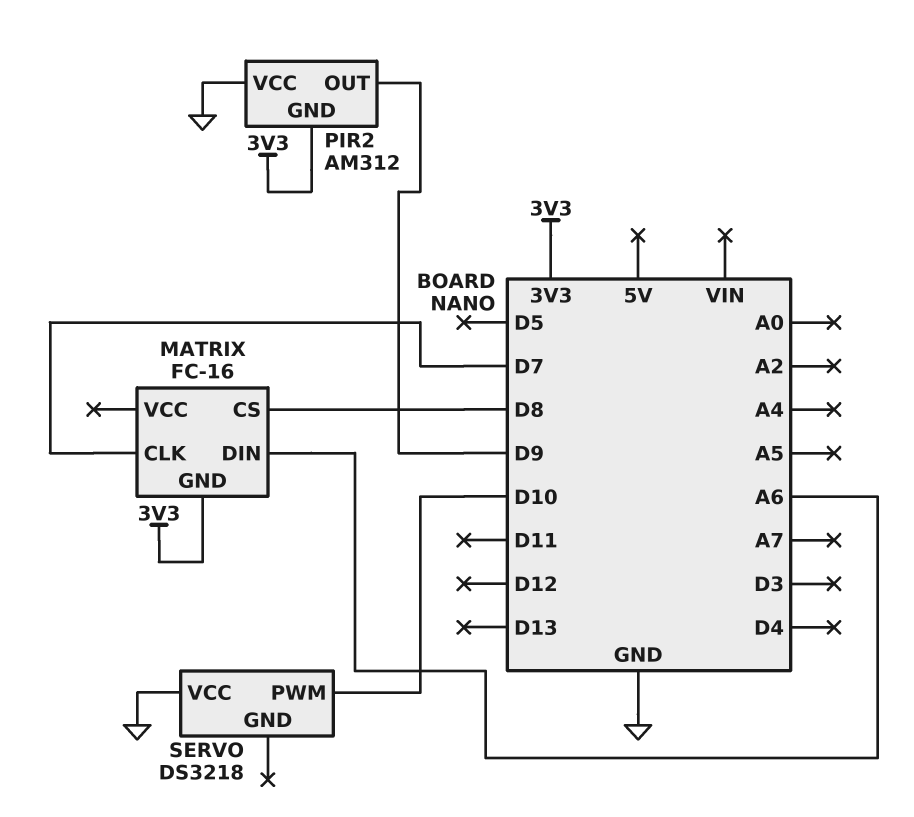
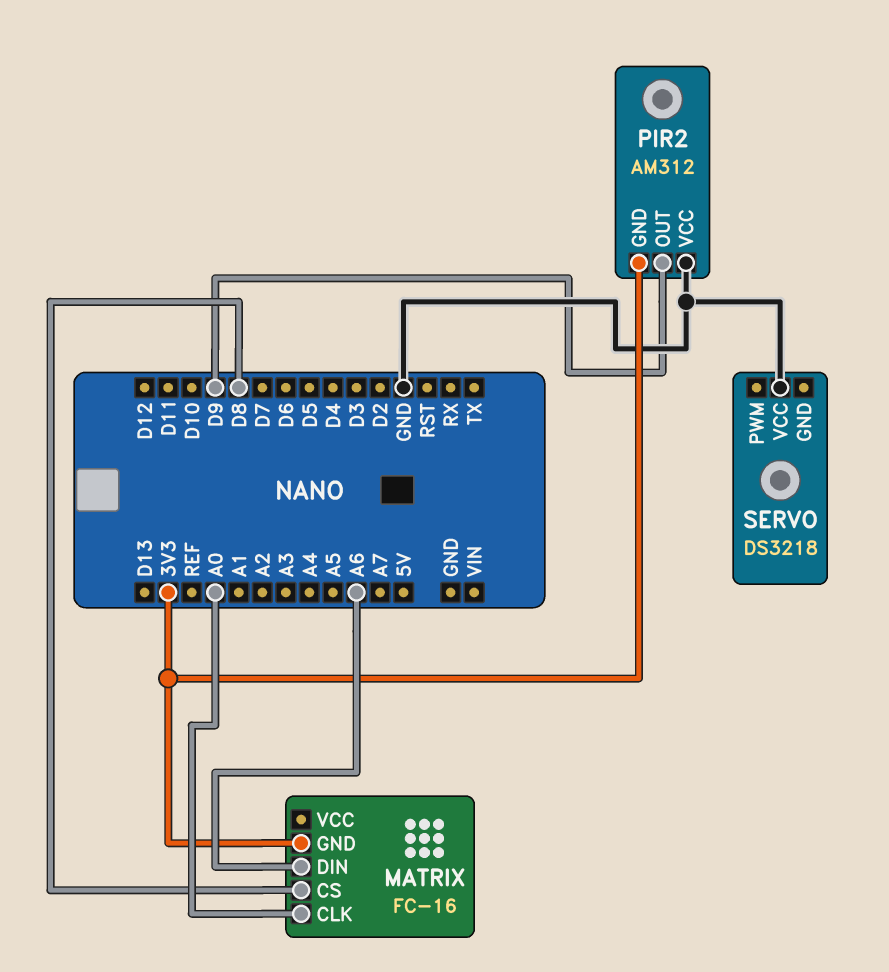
MATRIX pin CLK: D7 -> A0
SERVO pin PWM: D10 -> none

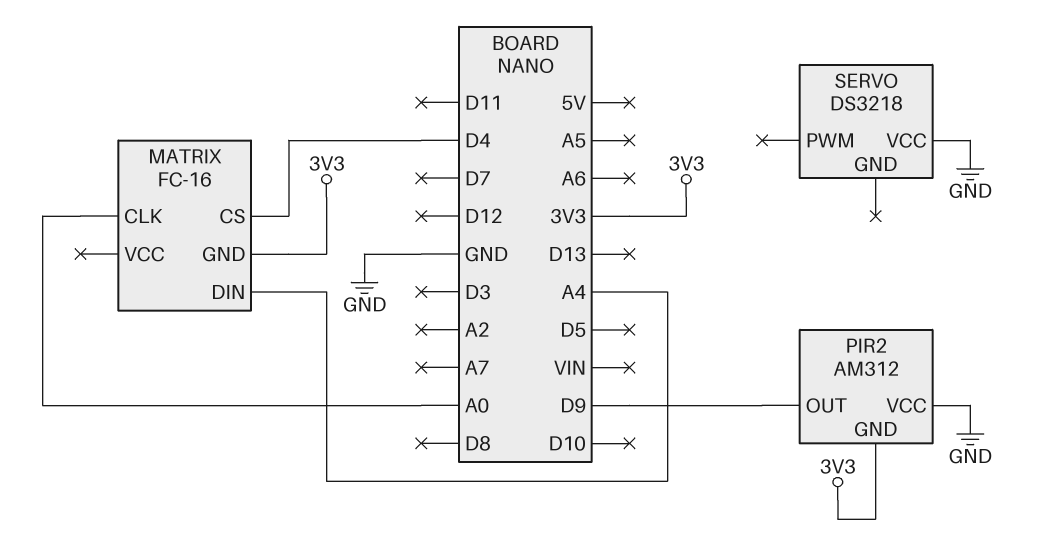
MATRIX pin CS: D8 -> D4
MATRIX pin DIN: A6 -> A4

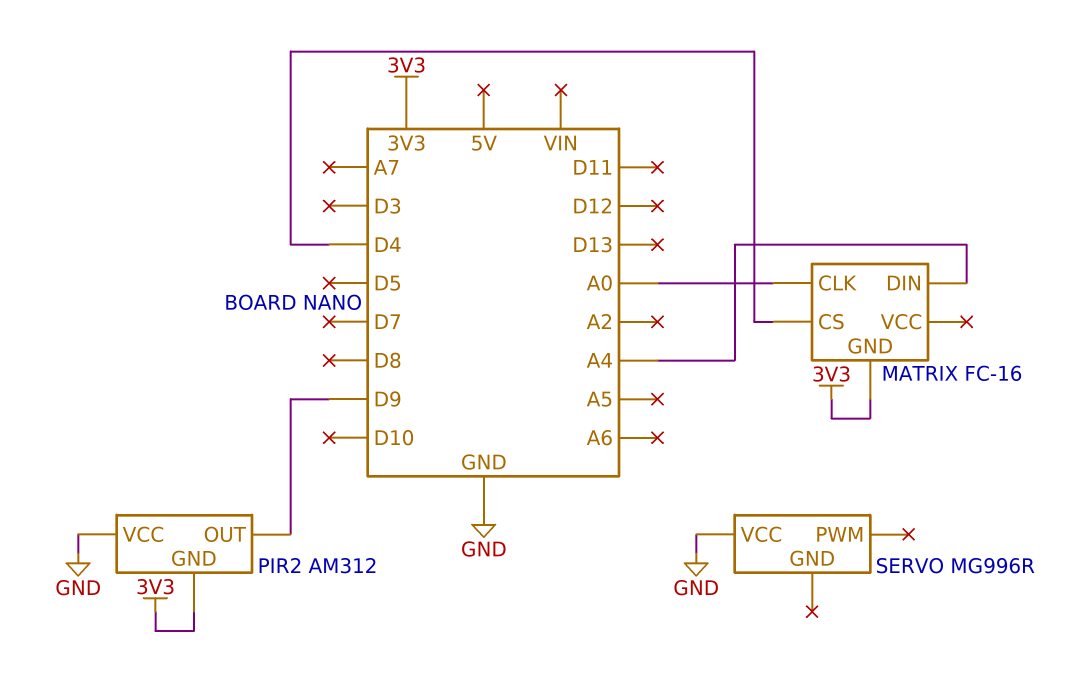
SERVO: DS3218 -> MG996R

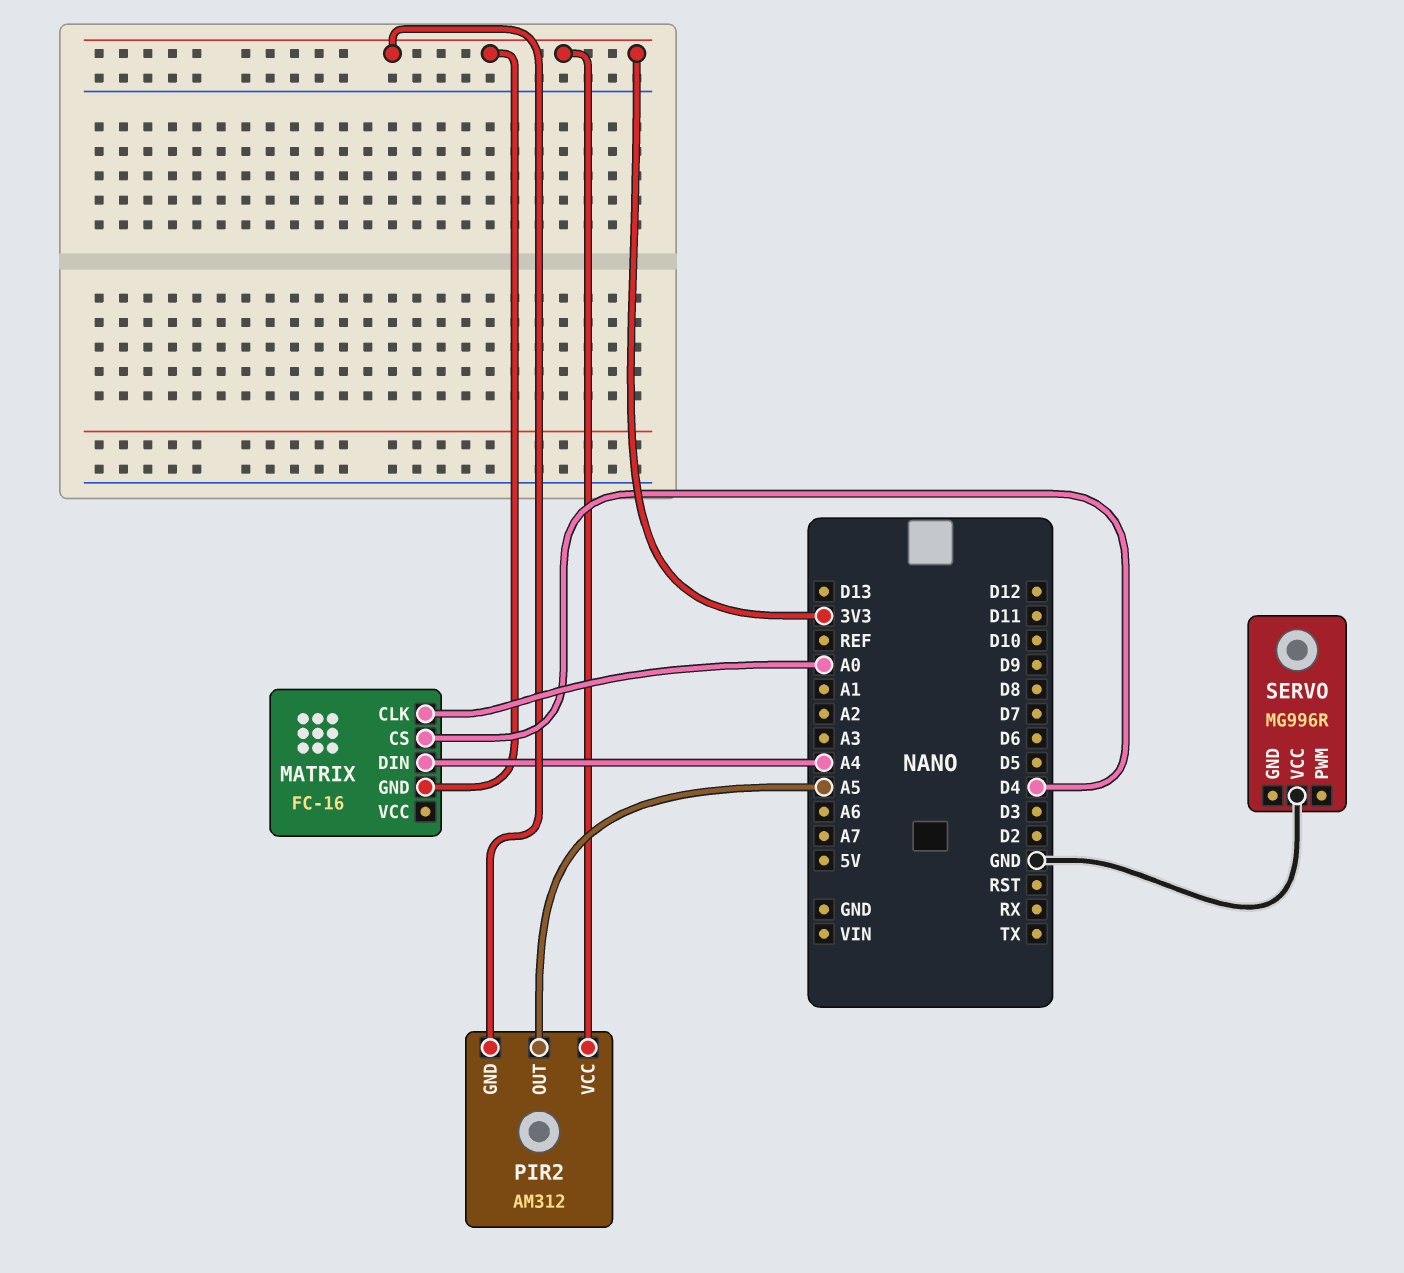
PIR2 pin OUT: D9 -> A5
PIR2 pin VCC: GND -> 3V3

